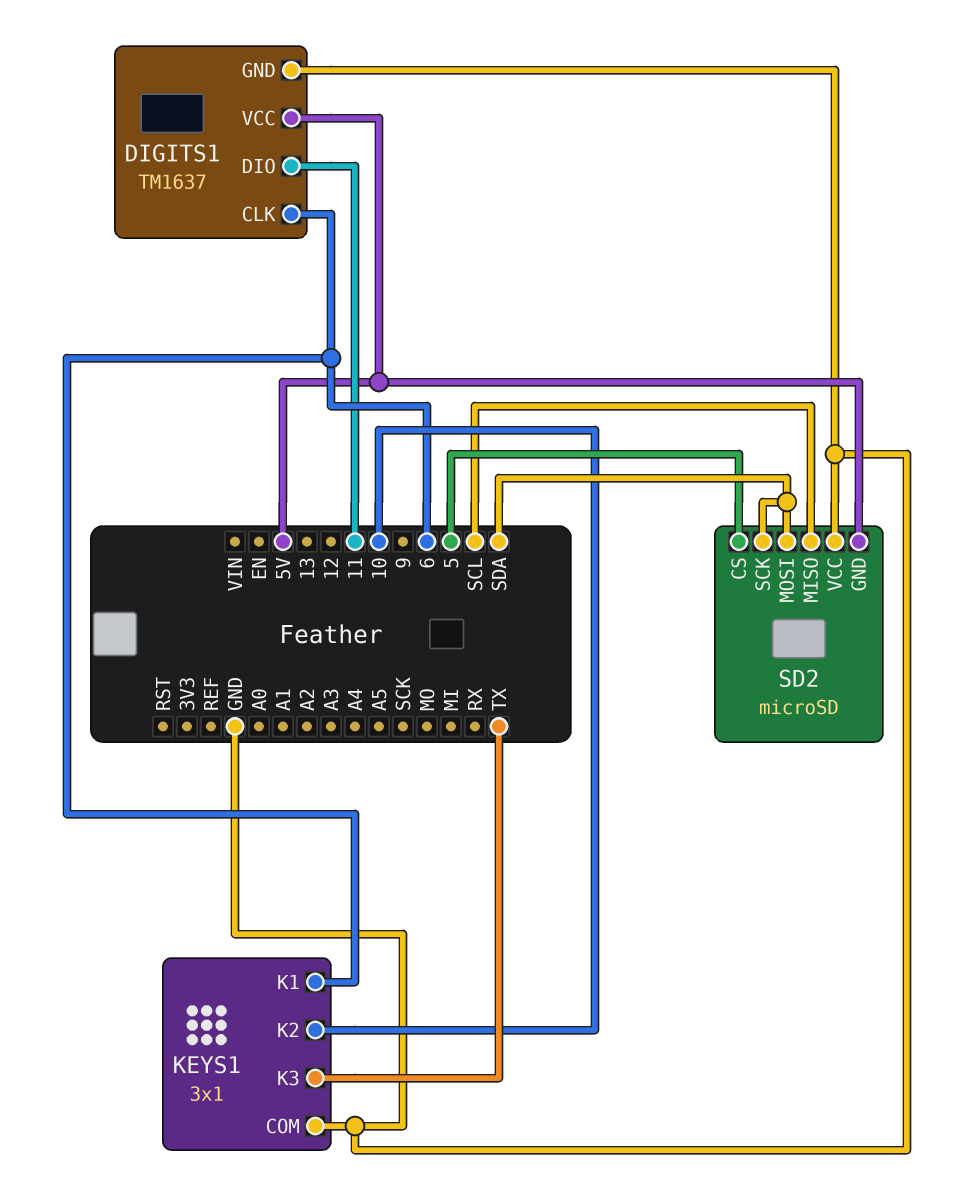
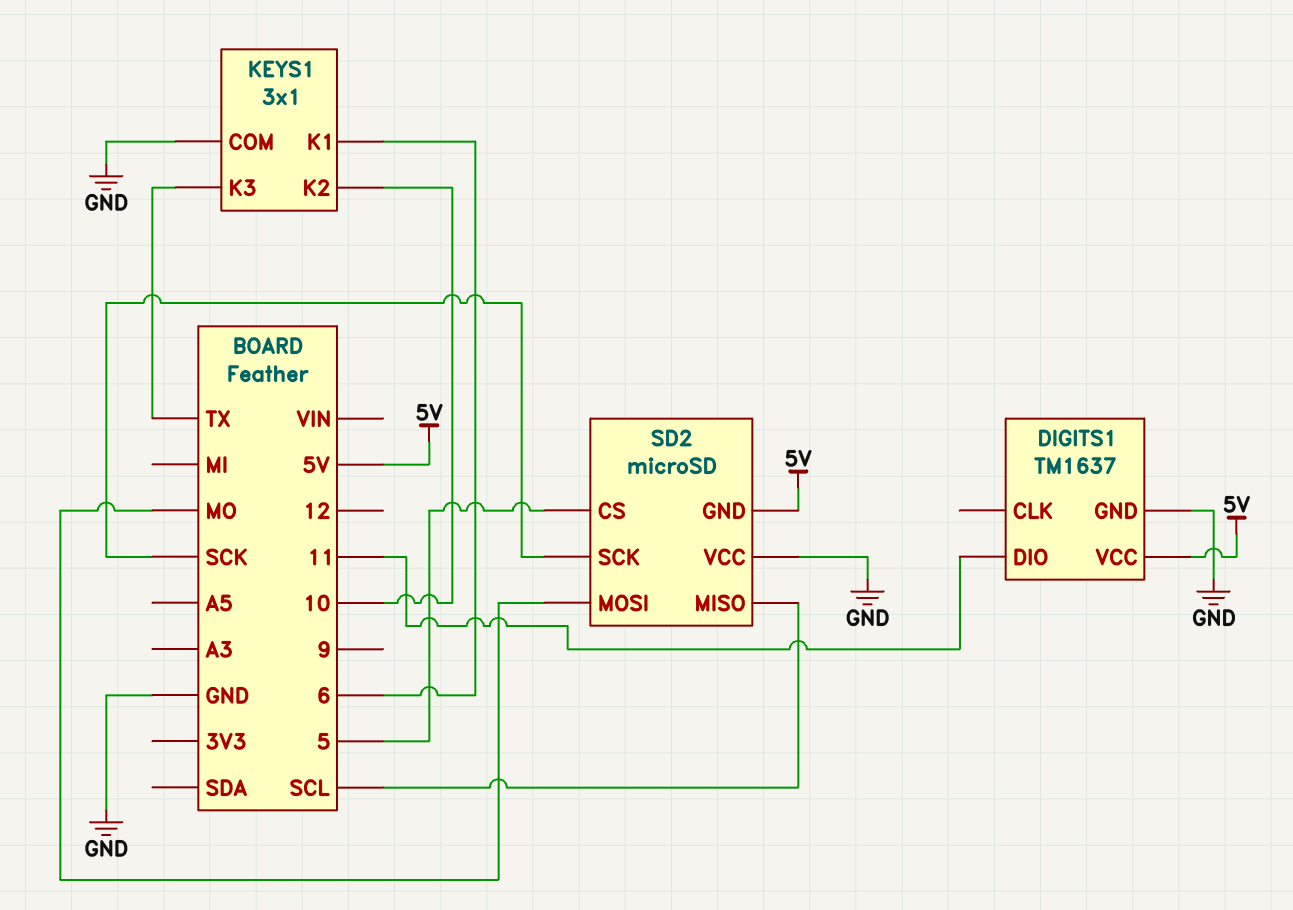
DIGITS1 pin CLK: 6 -> none
SD2 pin MOSI: SDA -> MO
SD2 pin SCK: SDA -> SCK

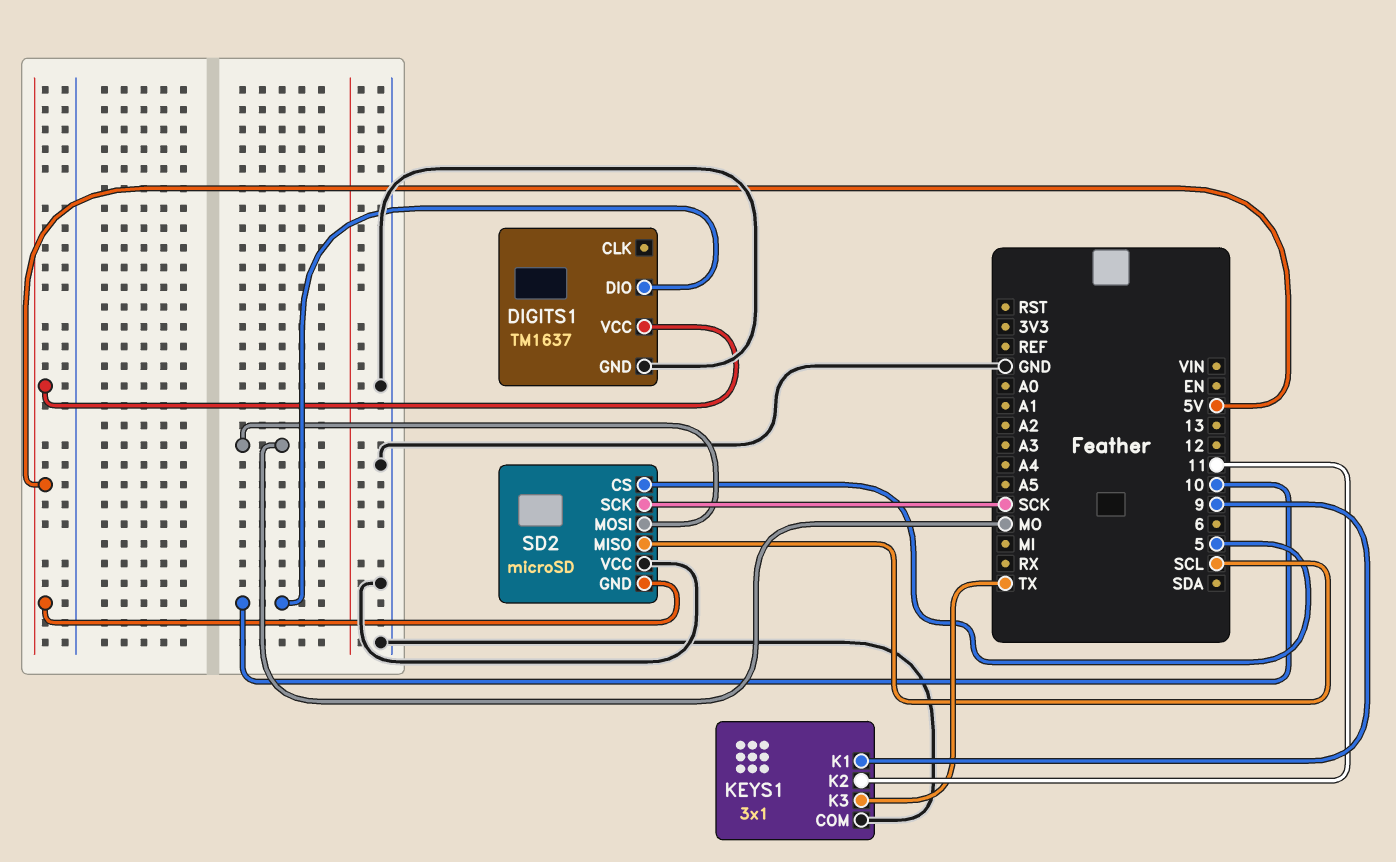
DIGITS1 pin DIO: 11 -> 10
KEYS1 pin K1: 6 -> 9
KEYS1 pin K2: 10 -> 11

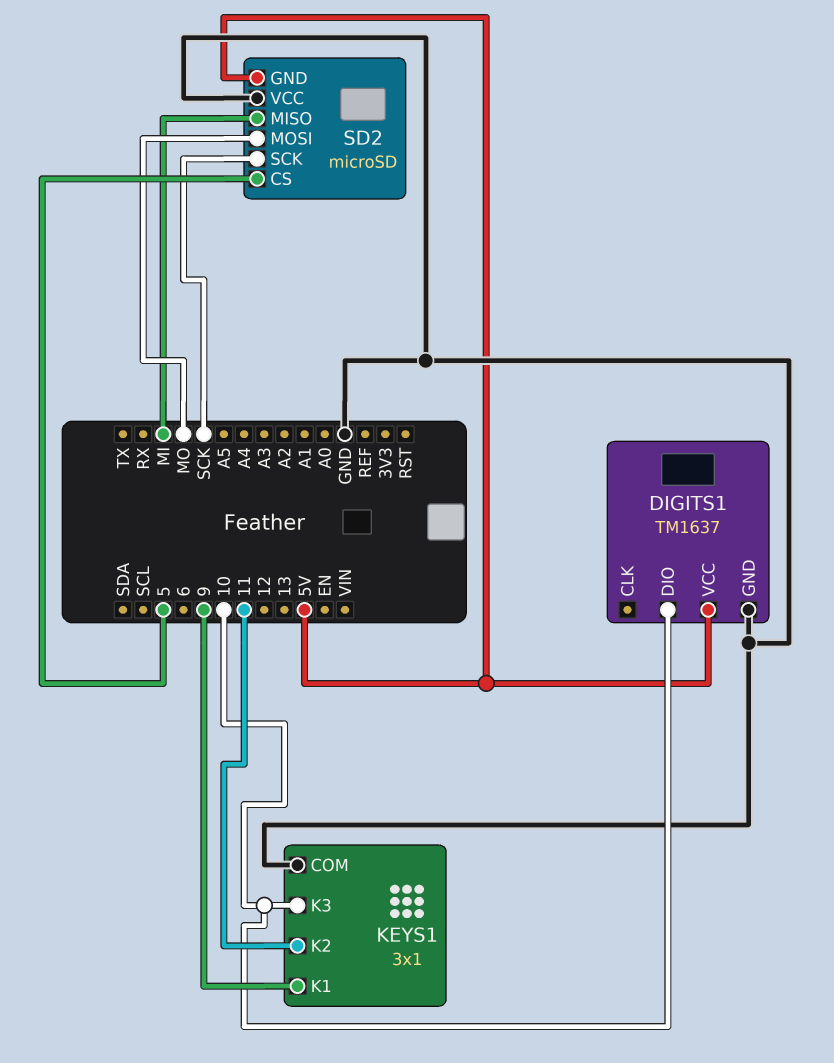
KEYS1 pin K3: TX -> 10
SD2 pin MISO: SCL -> MI

